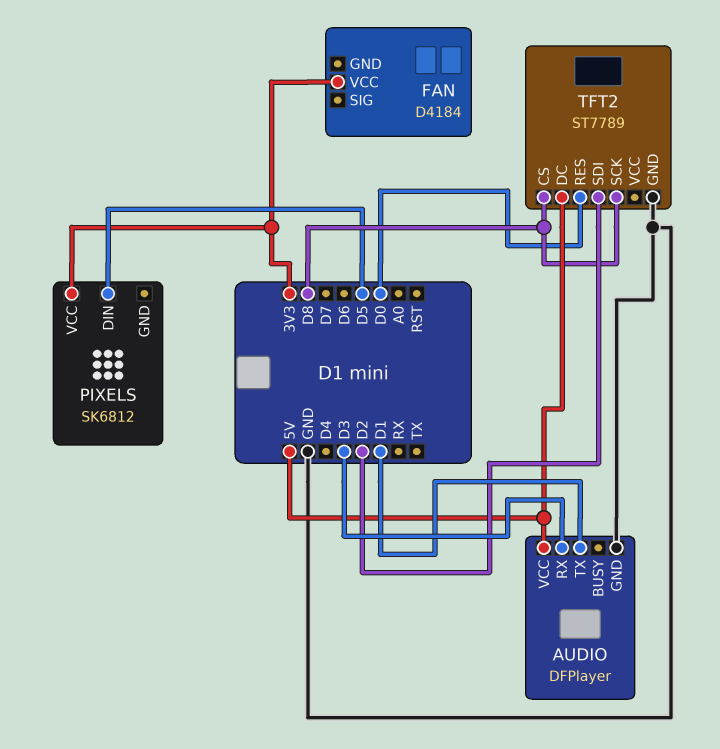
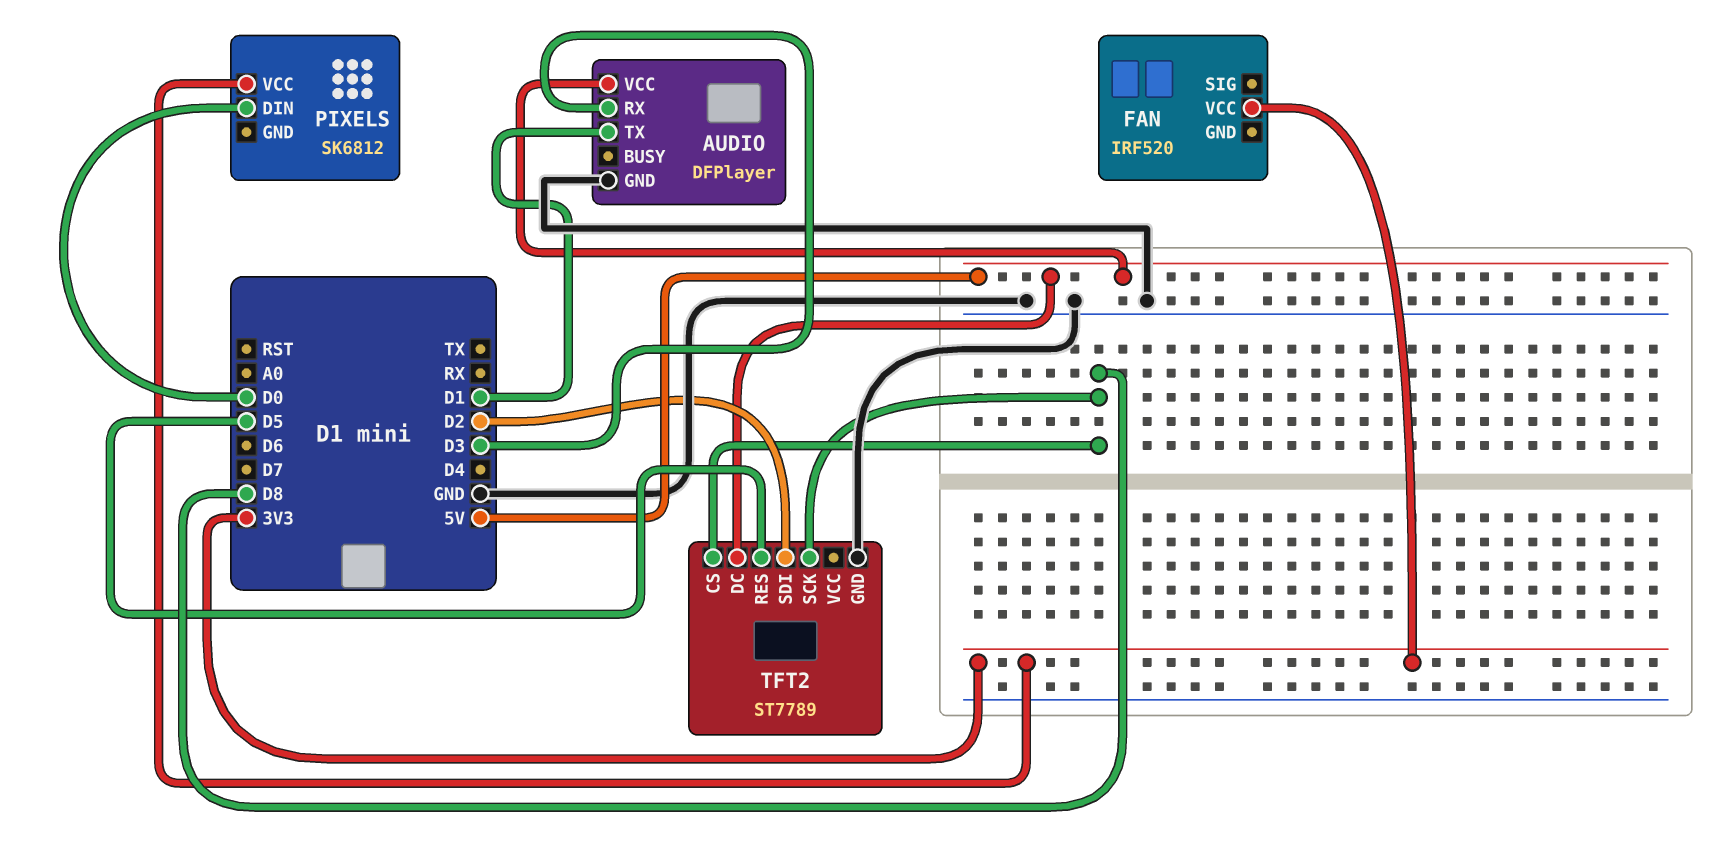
FAN: D4184 -> IRF520
PIXELS pin DIN: D5 -> D0
TFT2 pin RES: D0 -> D5

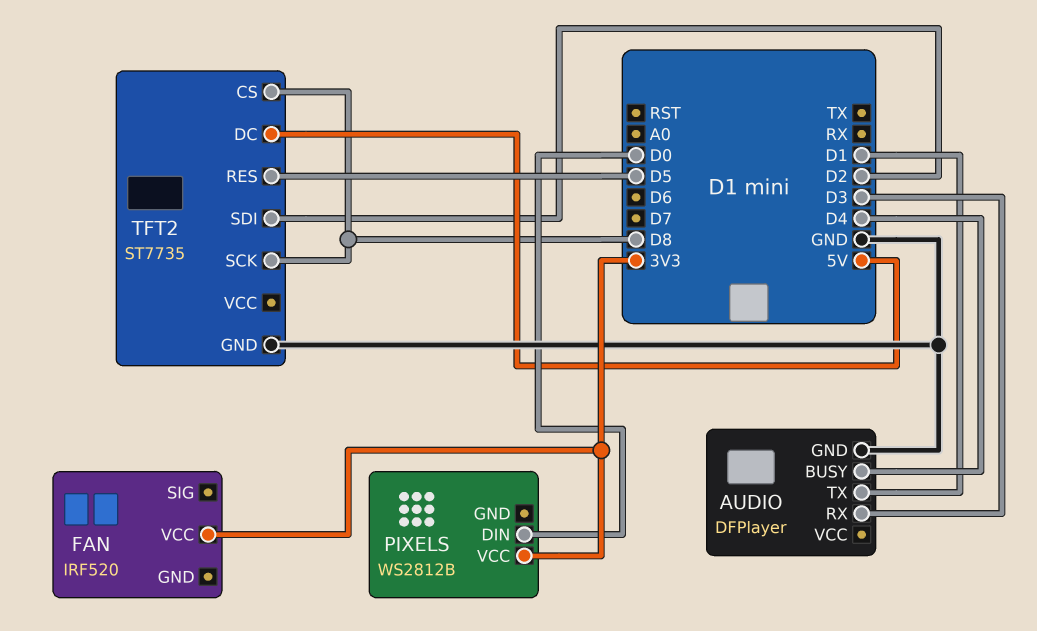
AUDIO pin BUSY: none -> D4
AUDIO pin VCC: 5V -> none
PIXELS: SK6812 -> WS2812B
TFT2: ST7789 -> ST7735

